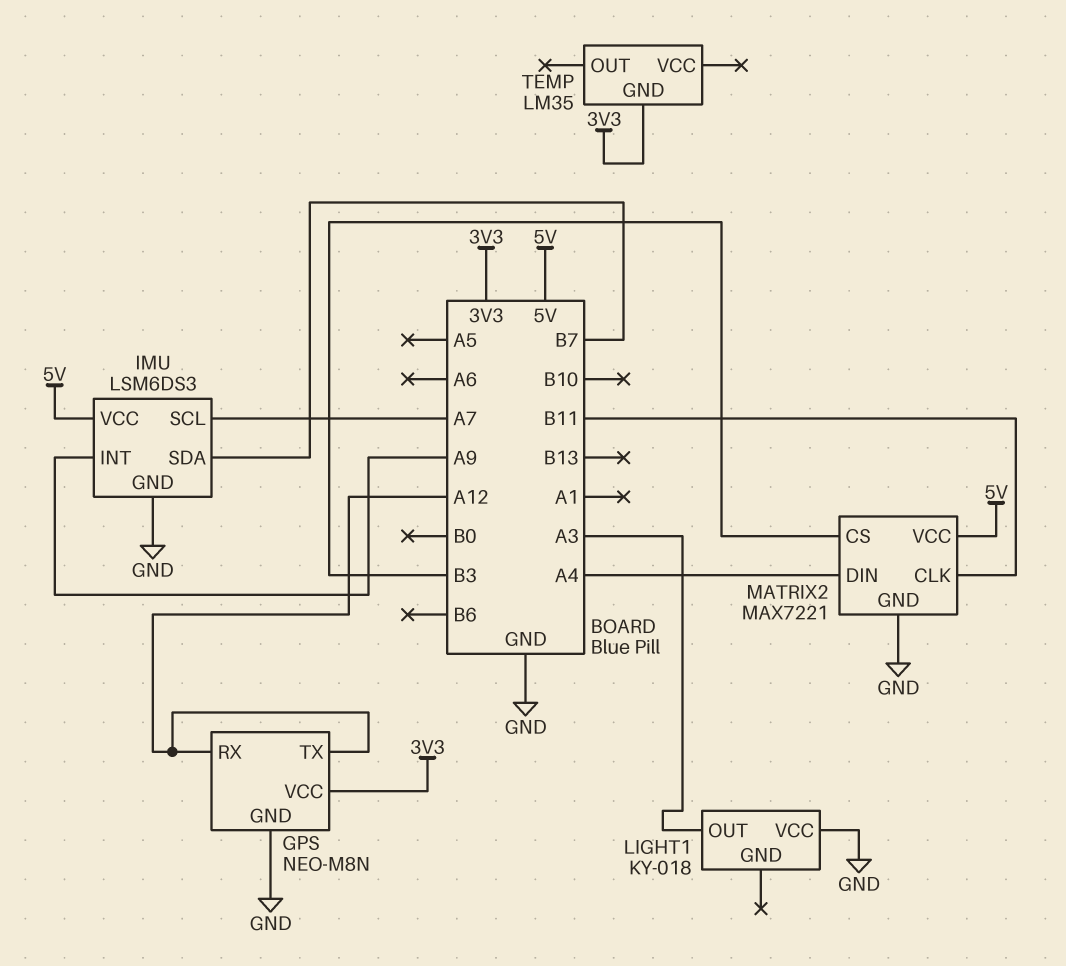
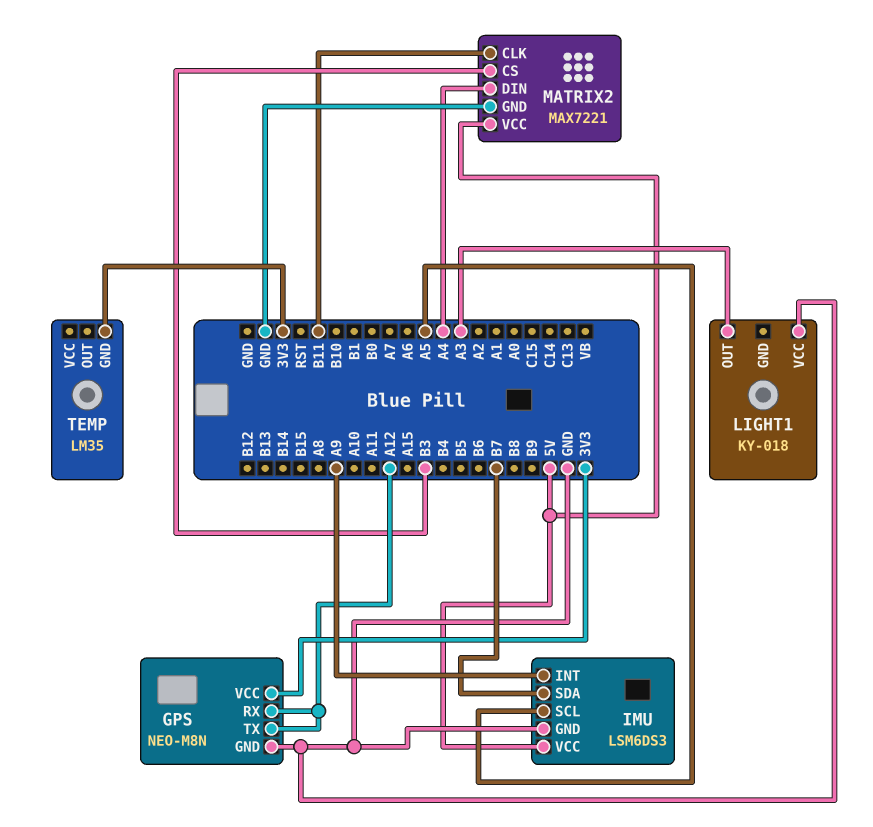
IMU pin SCL: A7 -> A5

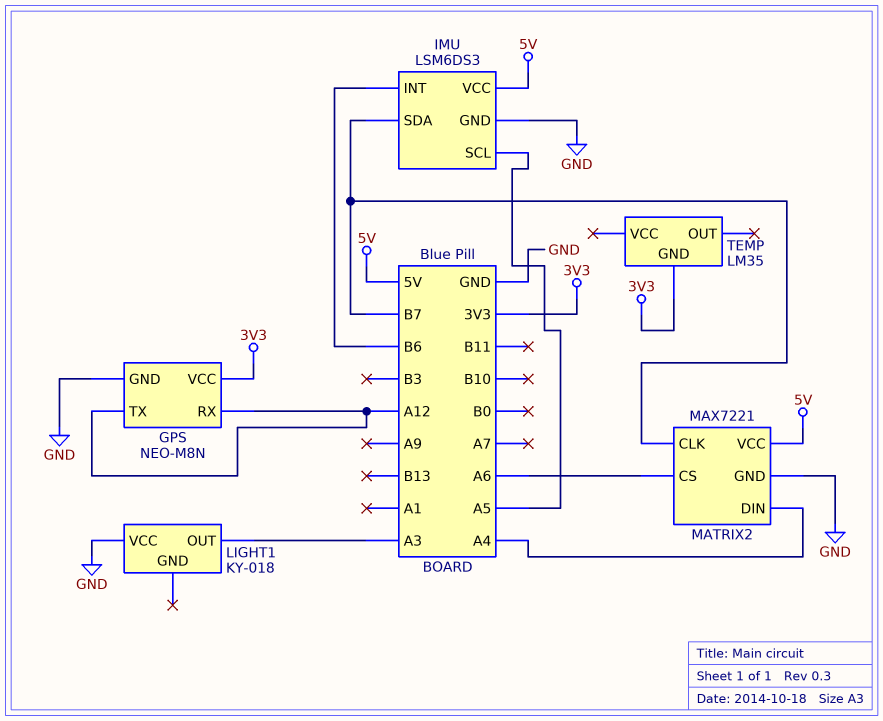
IMU pin INT: A9 -> B6
MATRIX2 pin CLK: B11 -> B7
MATRIX2 pin CS: B3 -> A6

